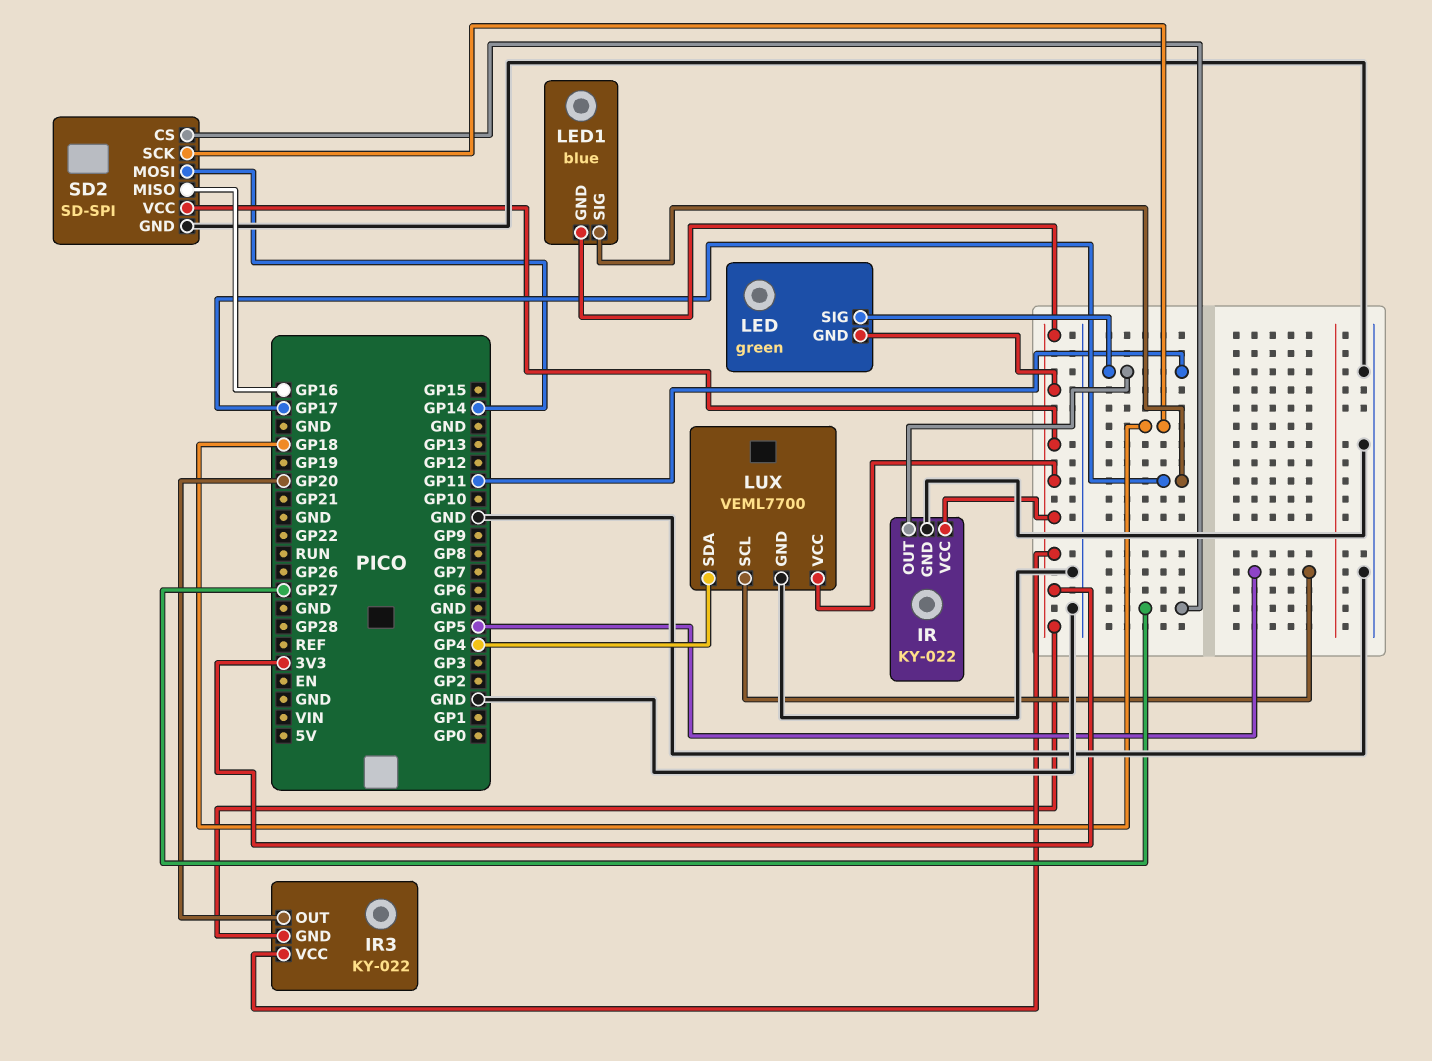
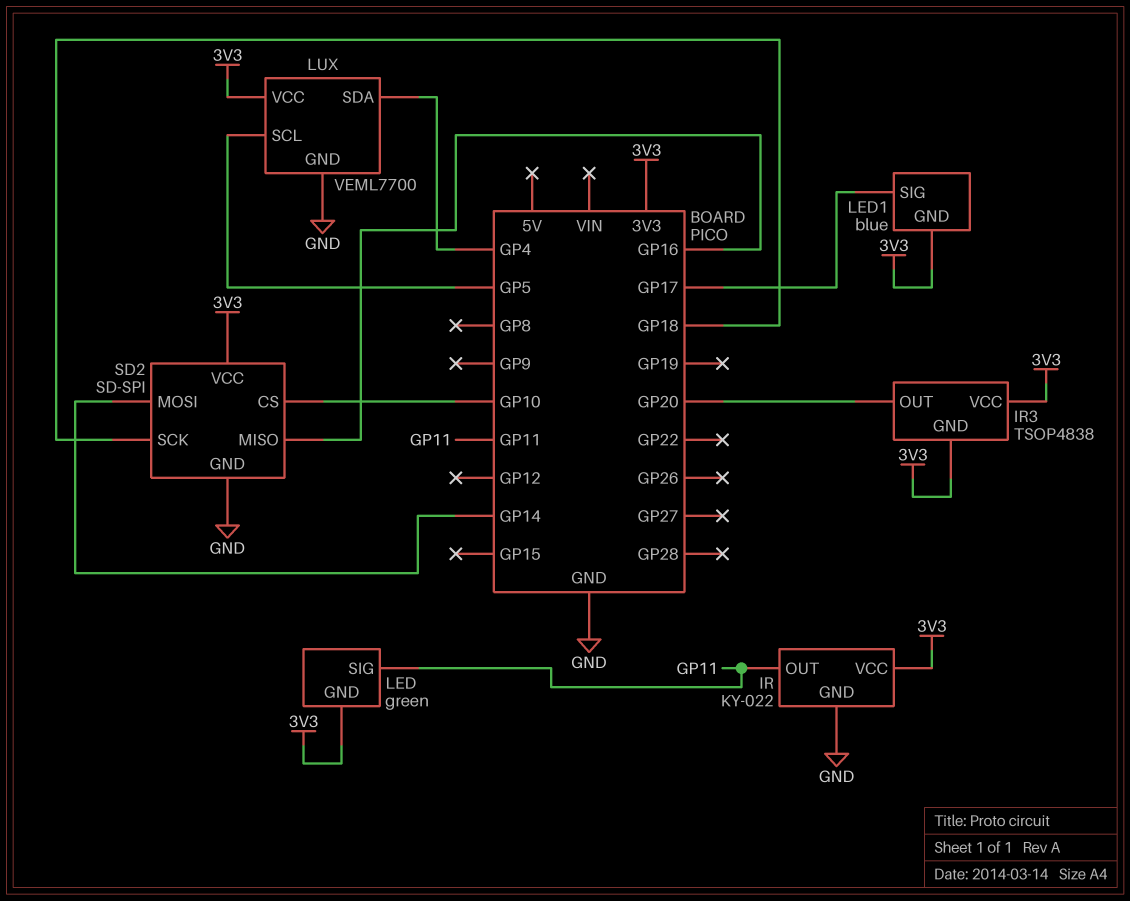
IR3: KY-022 -> TSOP4838
SD2 pin CS: GP27 -> GP10

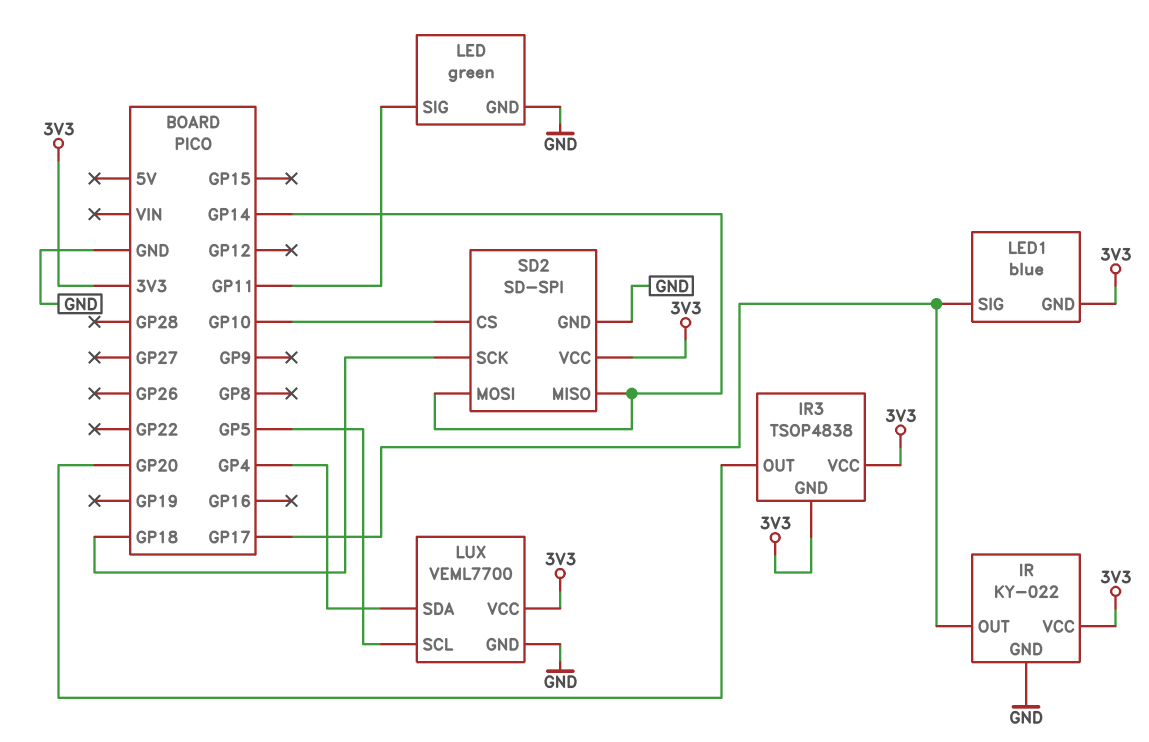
IR pin OUT: GP11 -> GP17
LED pin GND: 3V3 -> GND
SD2 pin MISO: GP16 -> GP14

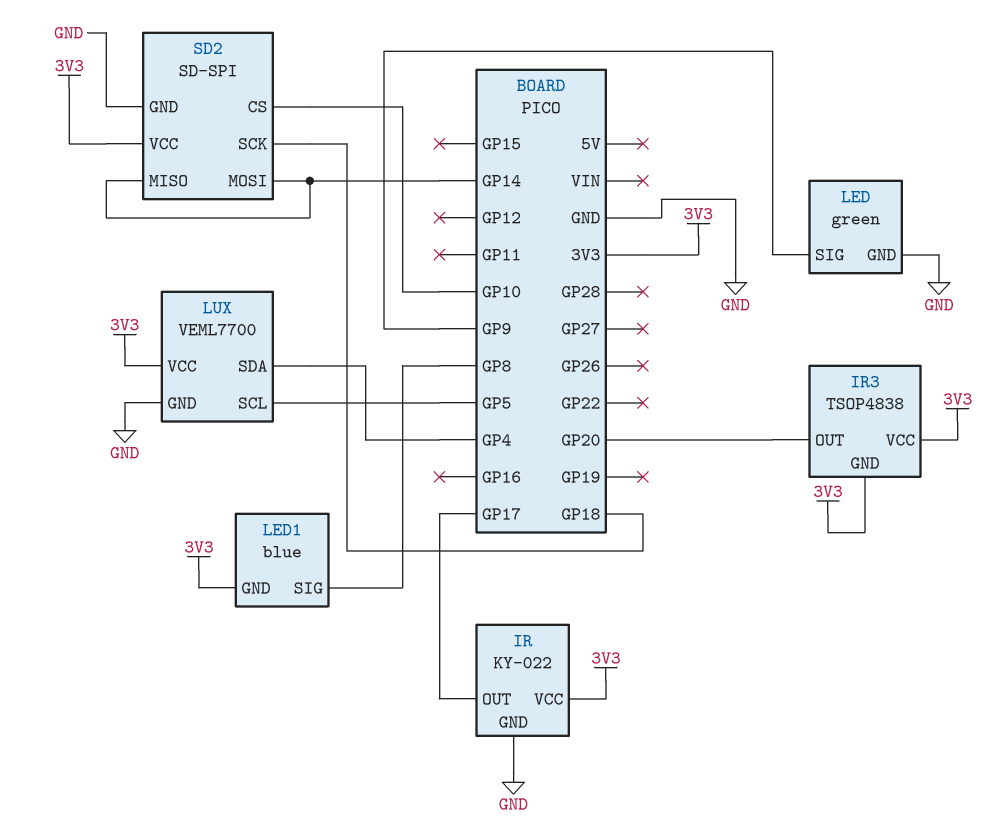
LED pin SIG: GP11 -> GP9
LED1 pin SIG: GP17 -> GP8

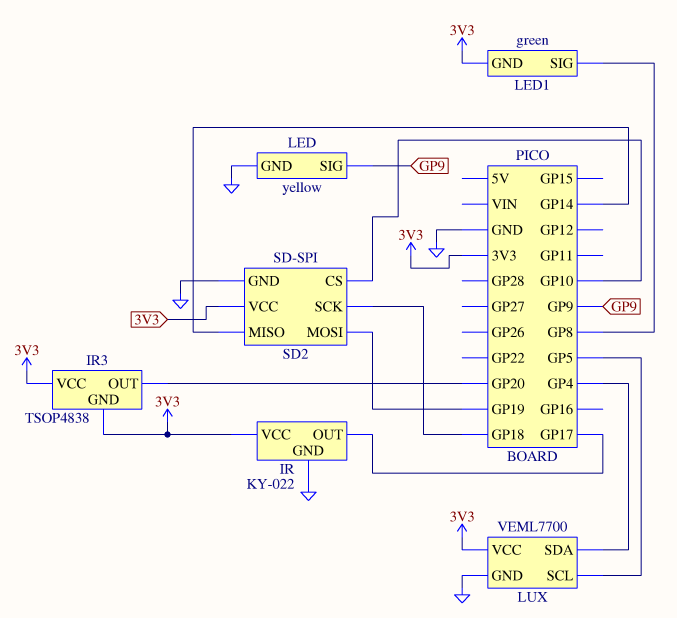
LED: green -> yellow
LED1: blue -> green
SD2 pin MOSI: GP14 -> GP19

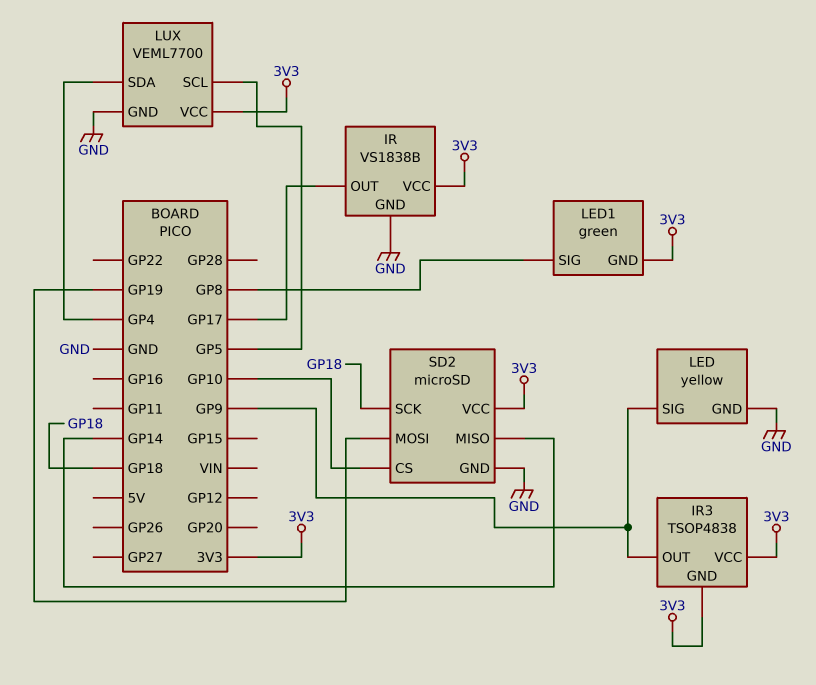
IR: KY-022 -> VS1838B
IR3 pin OUT: GP20 -> GP9
SD2: SD-SPI -> microSD

